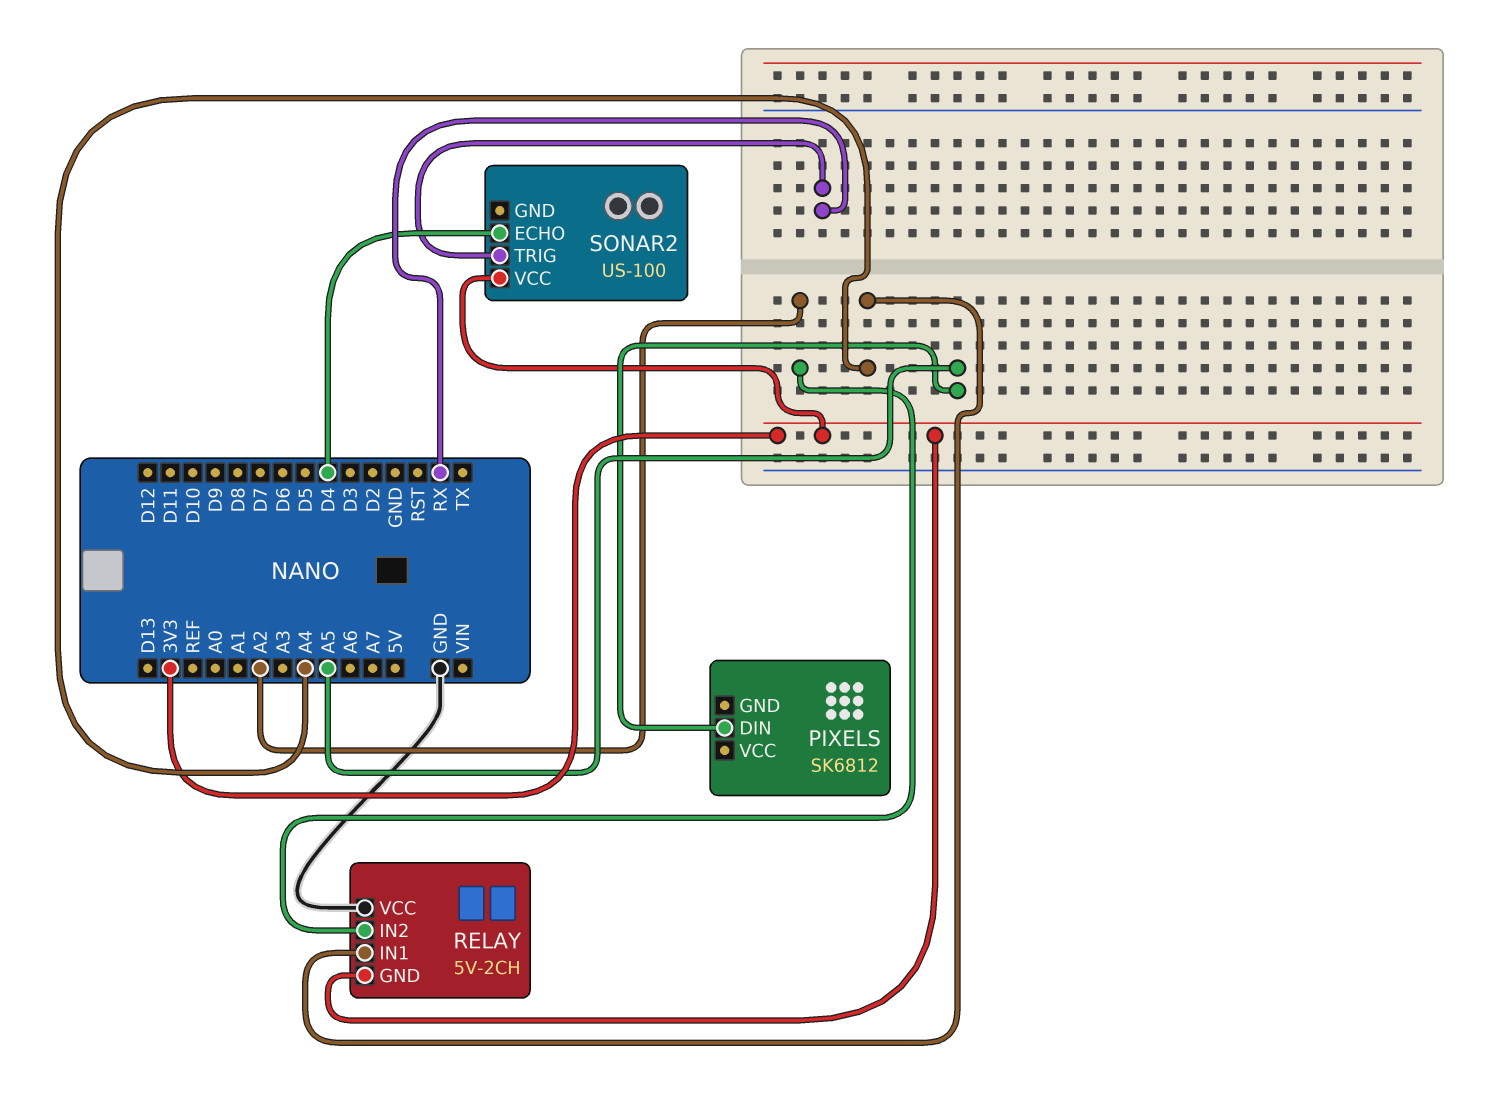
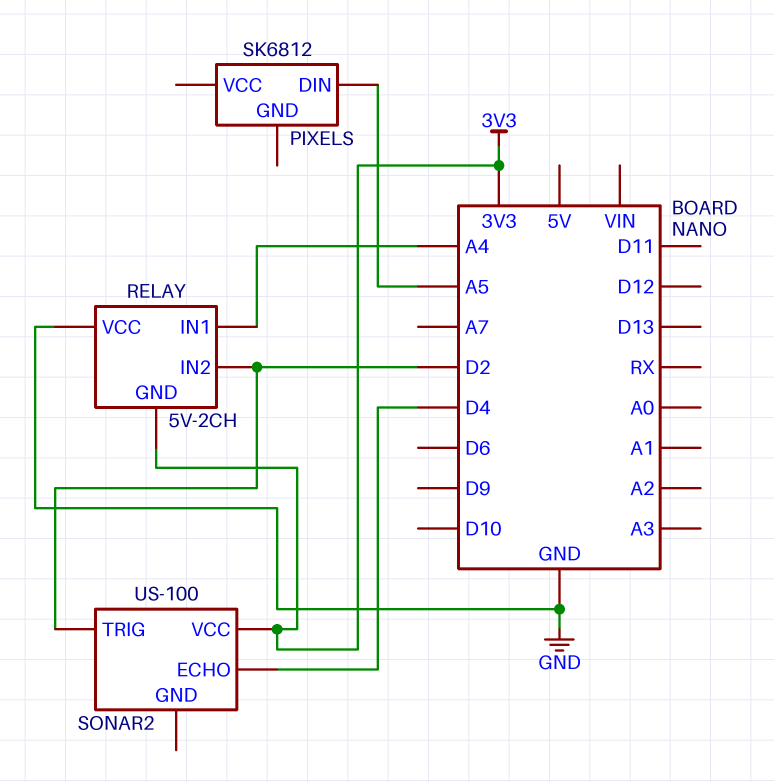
RELAY pin IN2: A2 -> D2
SONAR2 pin TRIG: RX -> D2

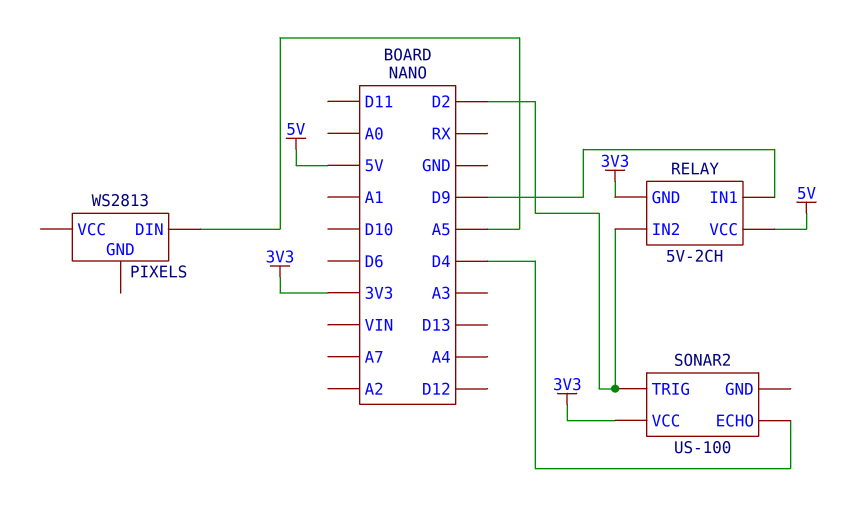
PIXELS: SK6812 -> WS2813
RELAY pin IN1: A4 -> D9
RELAY pin VCC: GND -> 5V

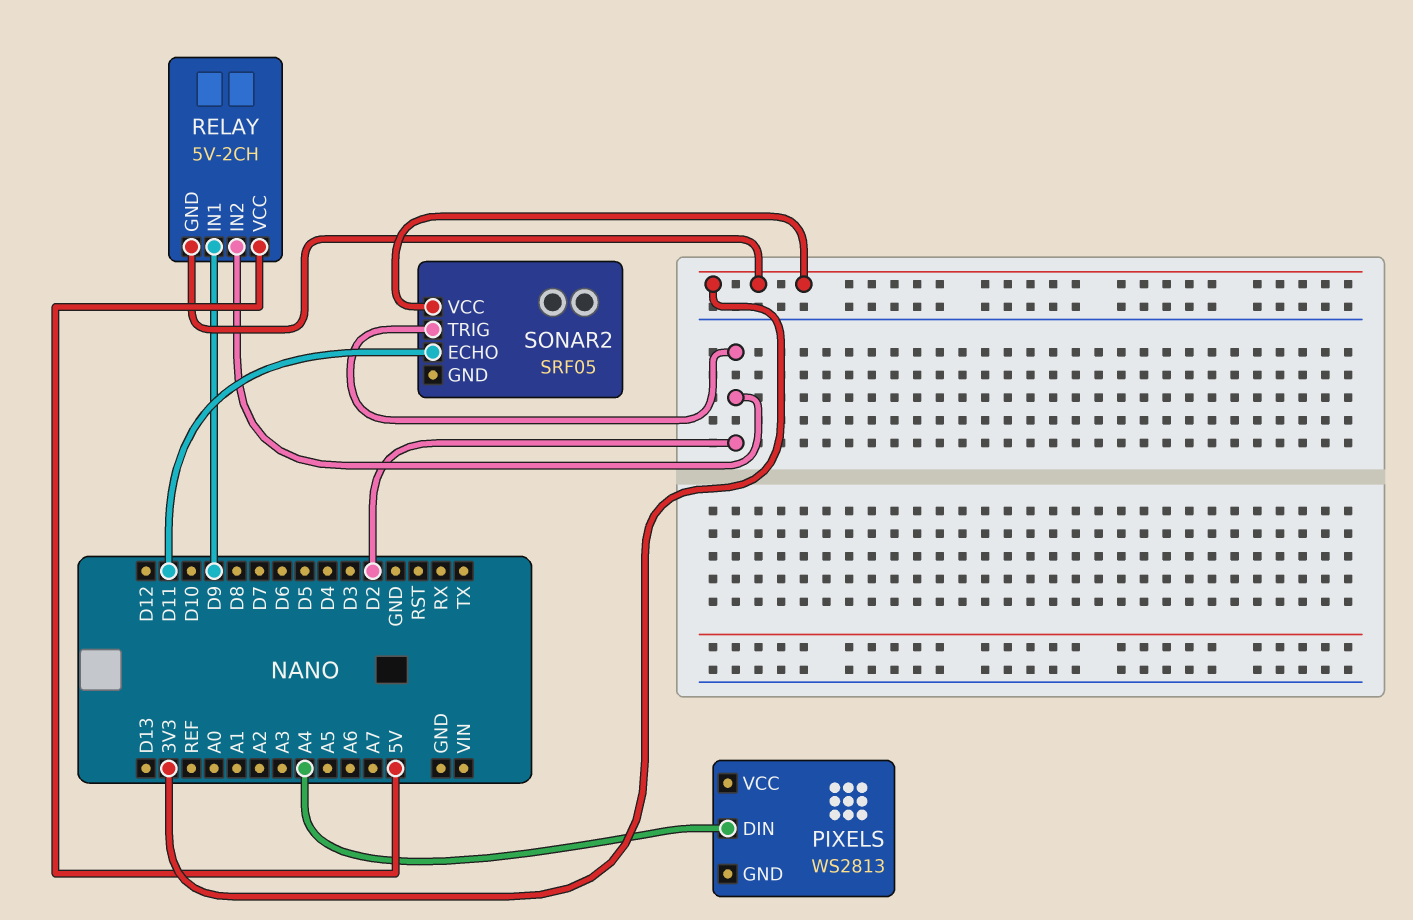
PIXELS pin DIN: A5 -> A4
SONAR2: US-100 -> SRF05
SONAR2 pin ECHO: D4 -> D11

